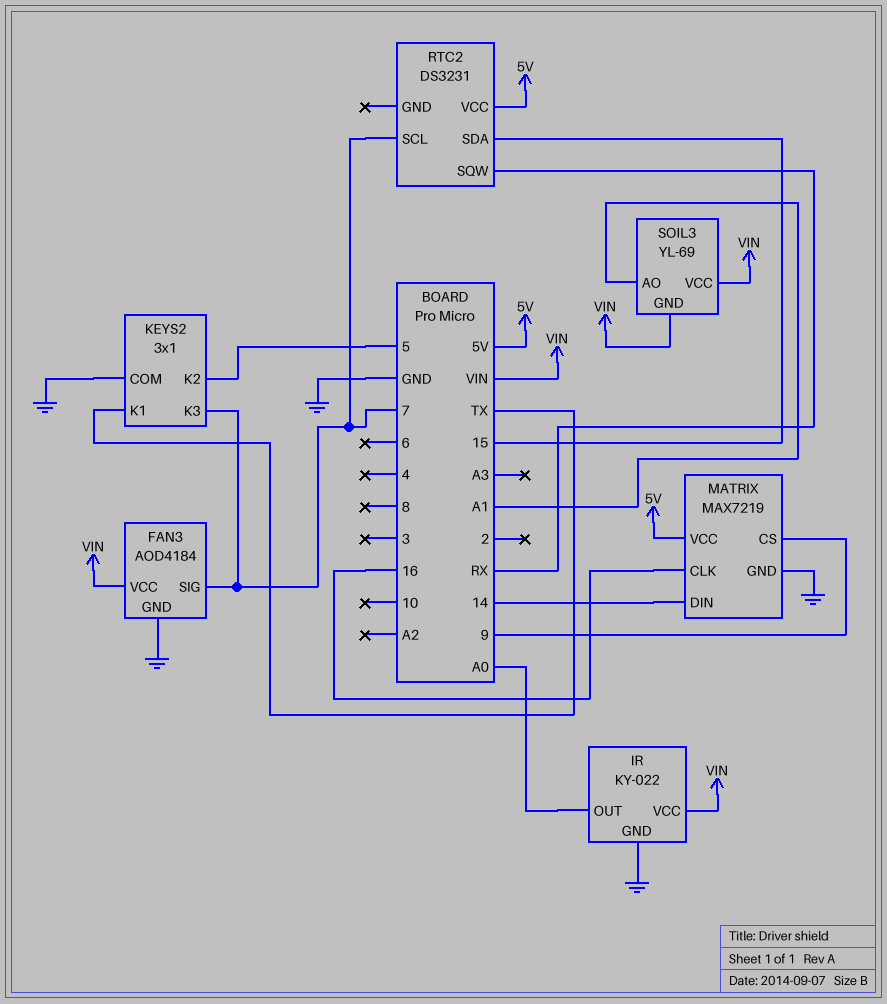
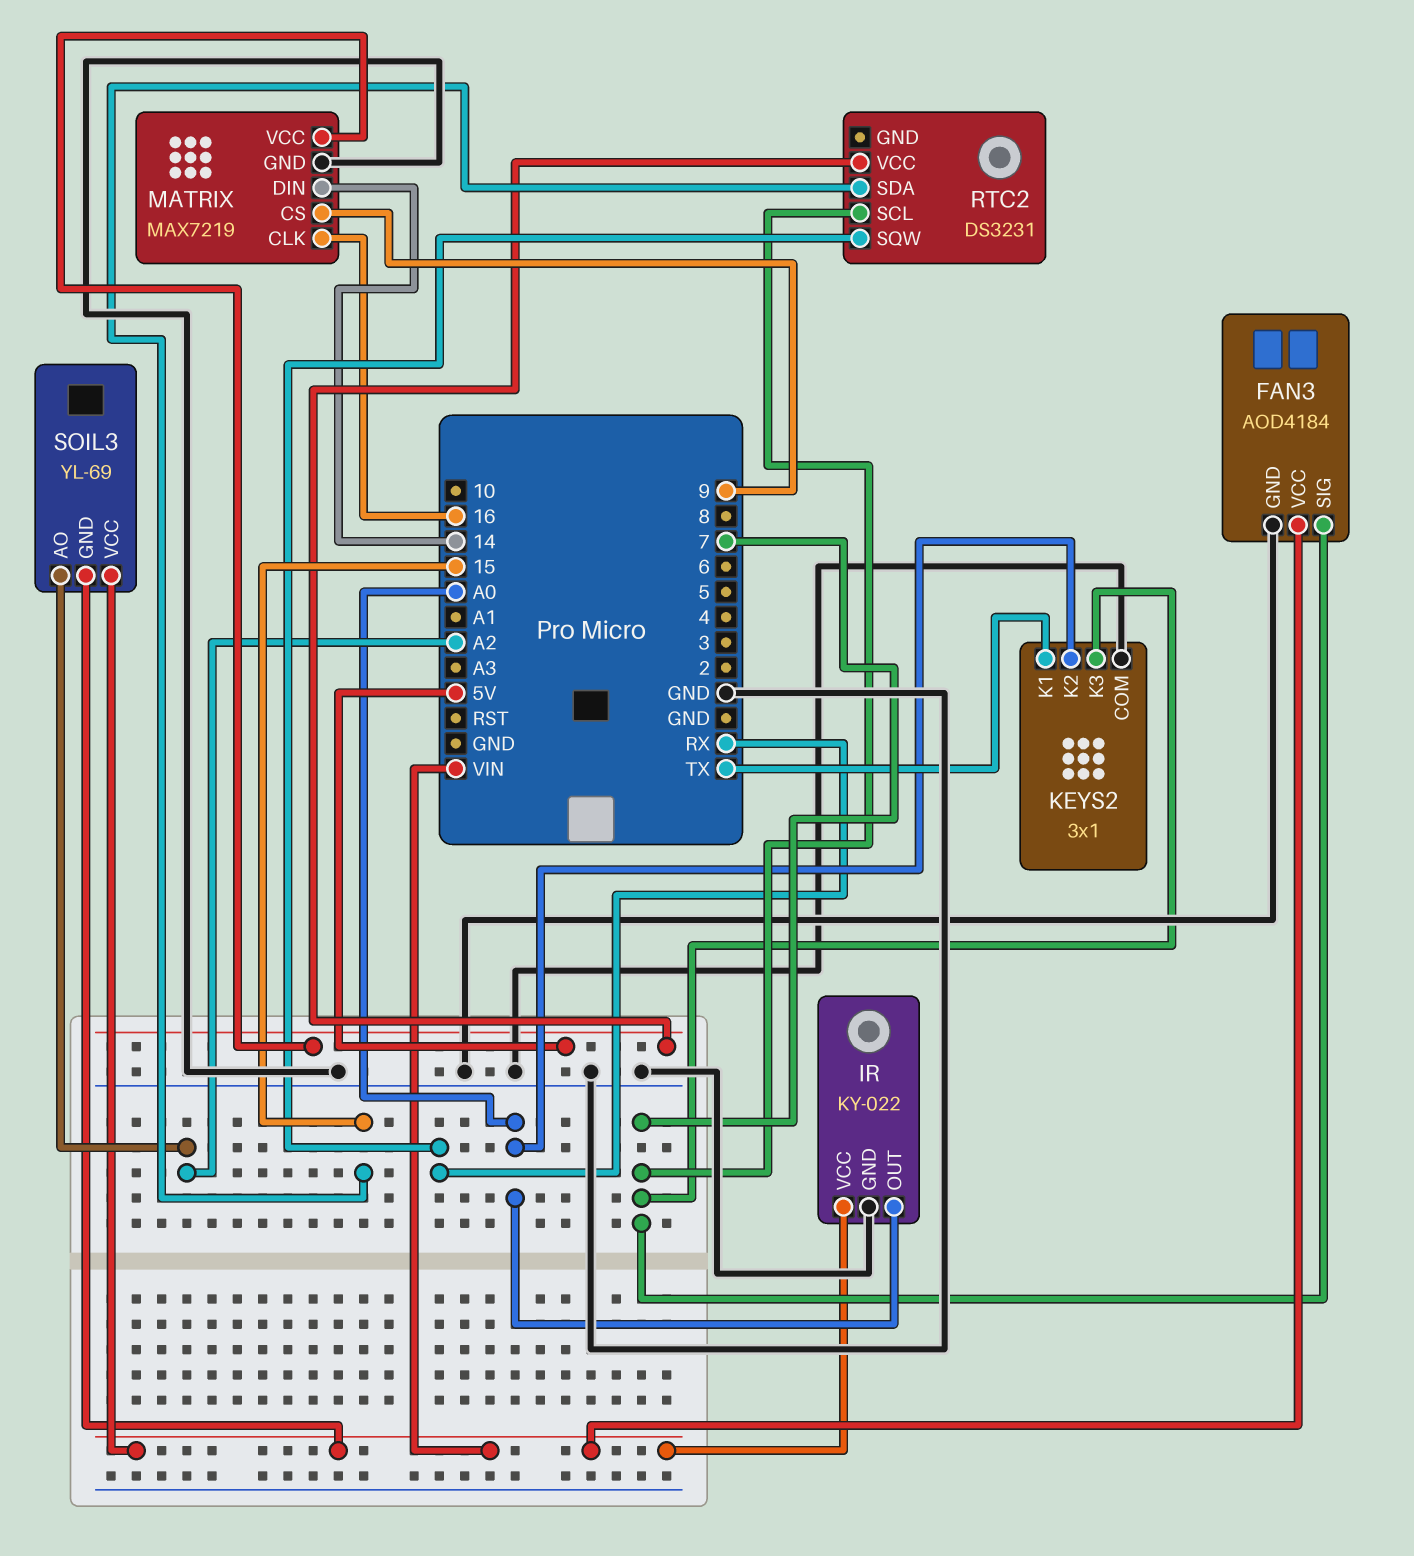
KEYS2 pin K2: 5 -> A0
SOIL3 pin AO: A1 -> A2

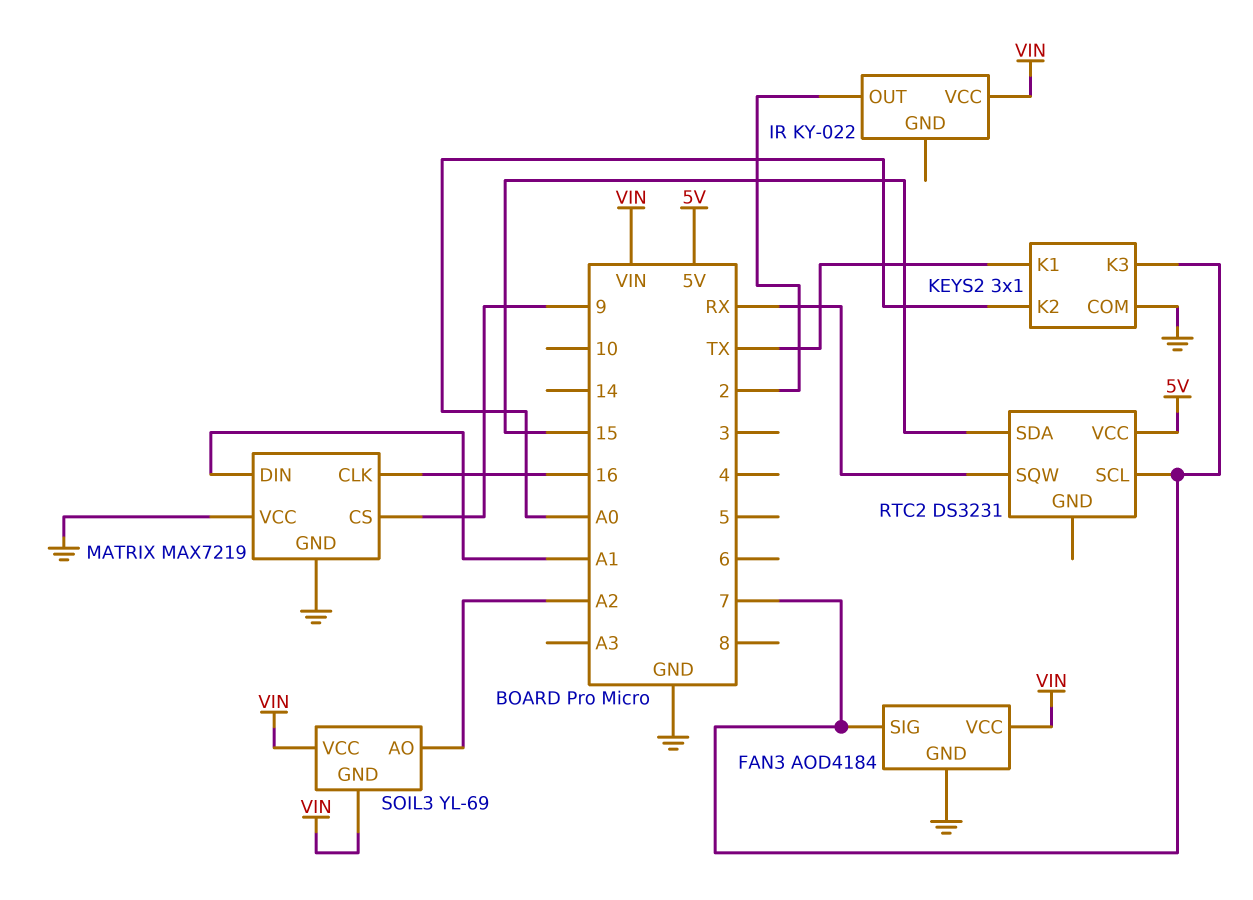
IR pin GND: GND -> none
IR pin OUT: A0 -> 2
MATRIX pin DIN: 14 -> A1
MATRIX pin VCC: 5V -> GND

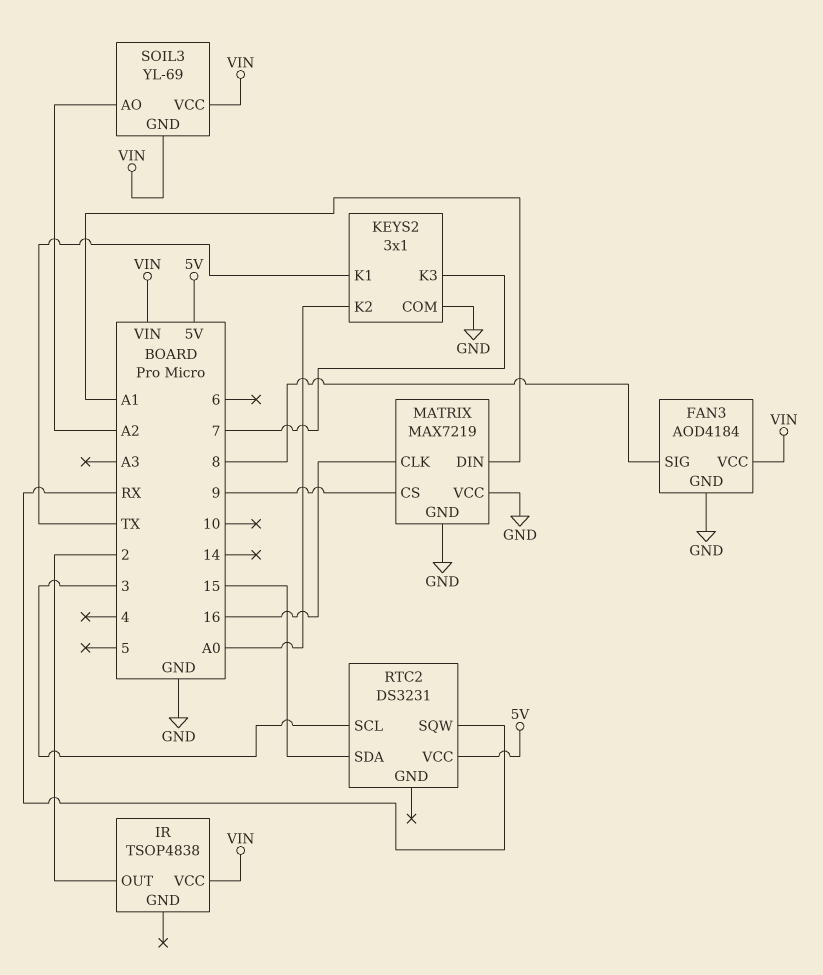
FAN3 pin SIG: 7 -> 8
IR: KY-022 -> TSOP4838
RTC2 pin SCL: 7 -> 3

